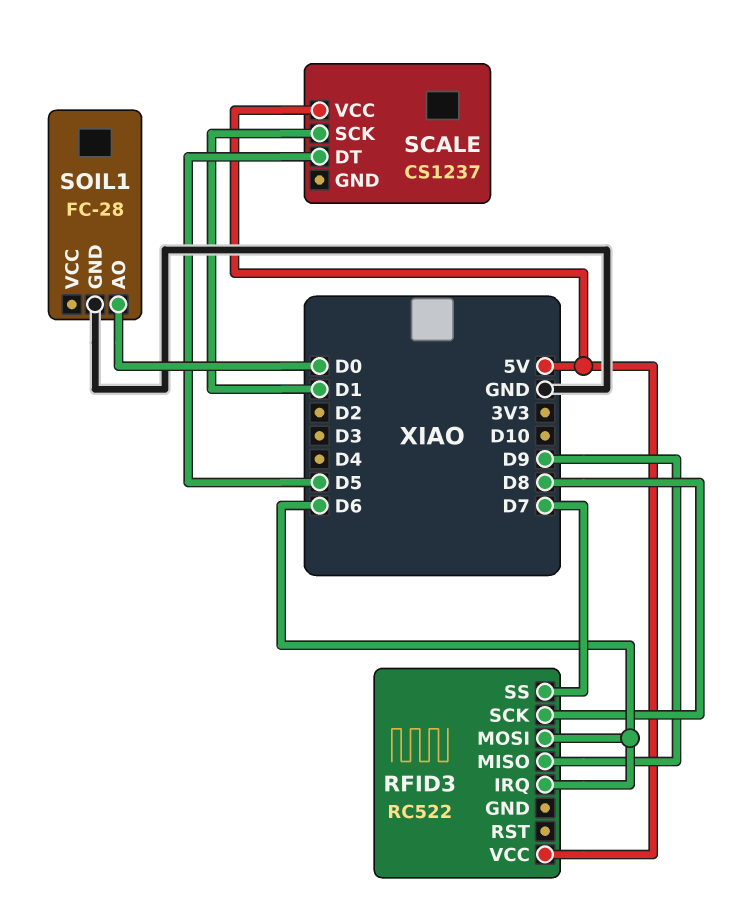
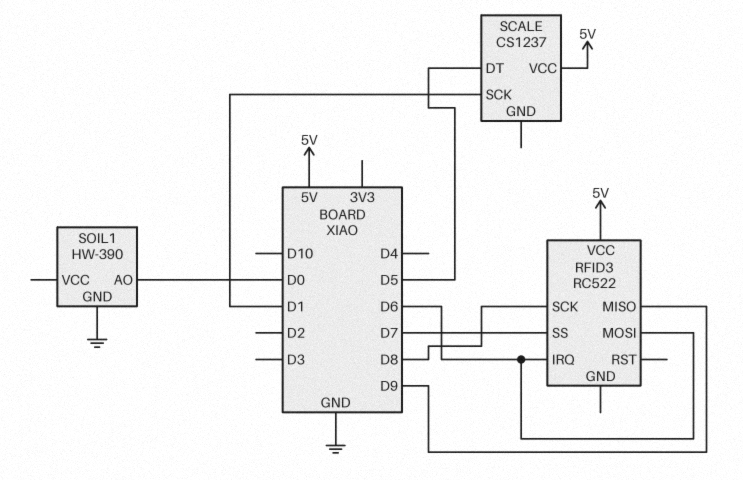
SOIL1: FC-28 -> HW-390

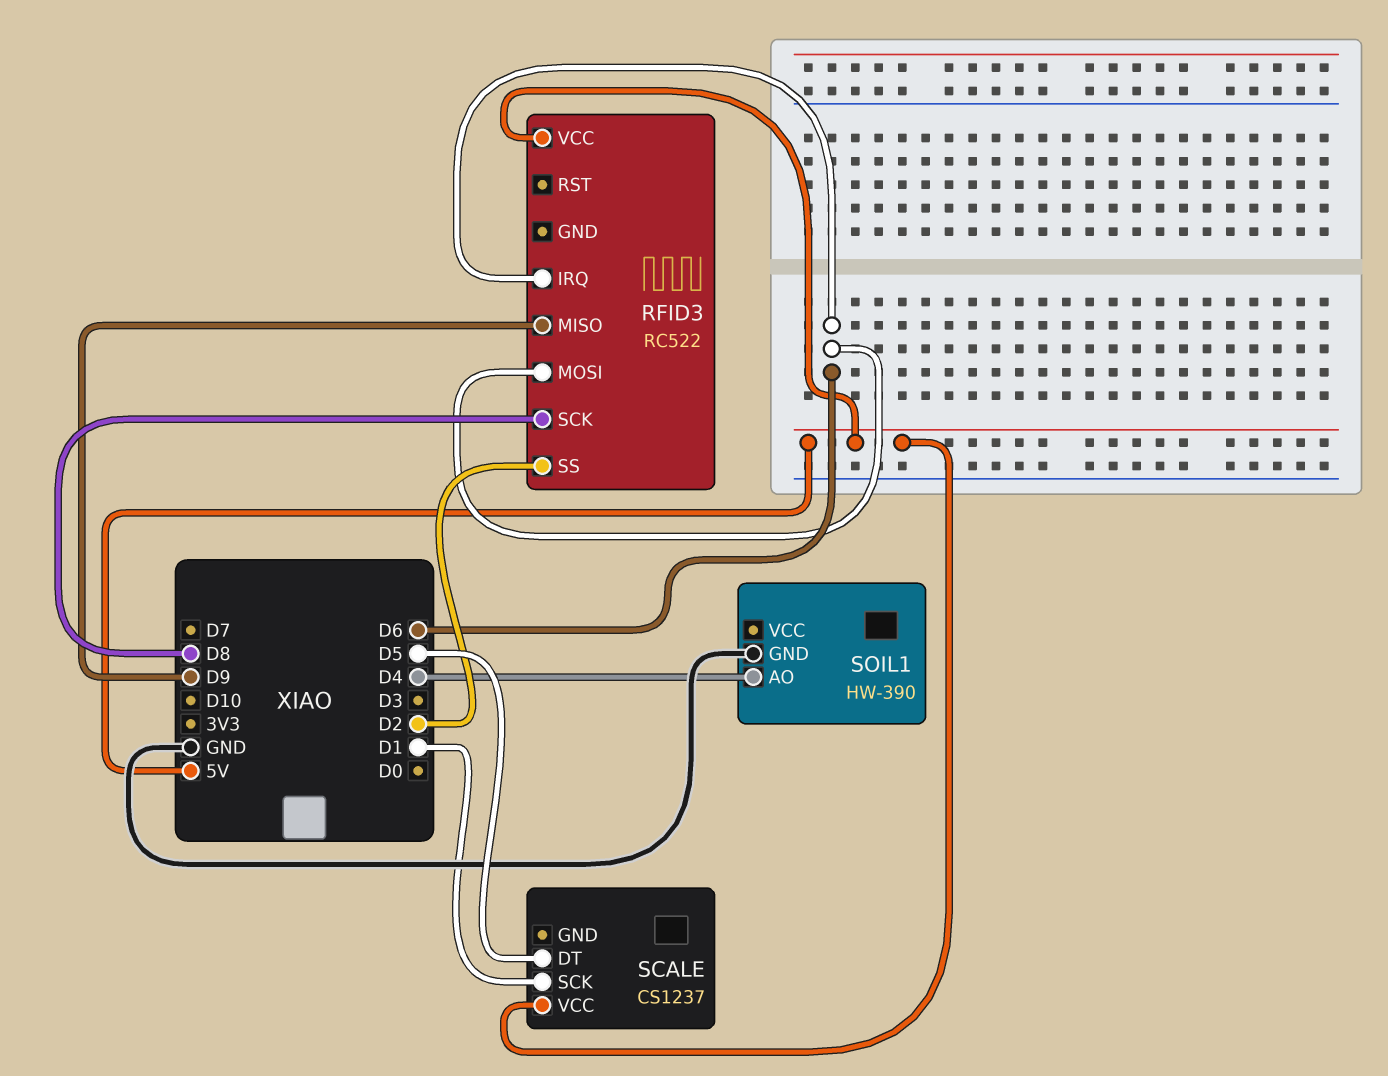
RFID3 pin SS: D7 -> D2
SOIL1 pin AO: D0 -> D4

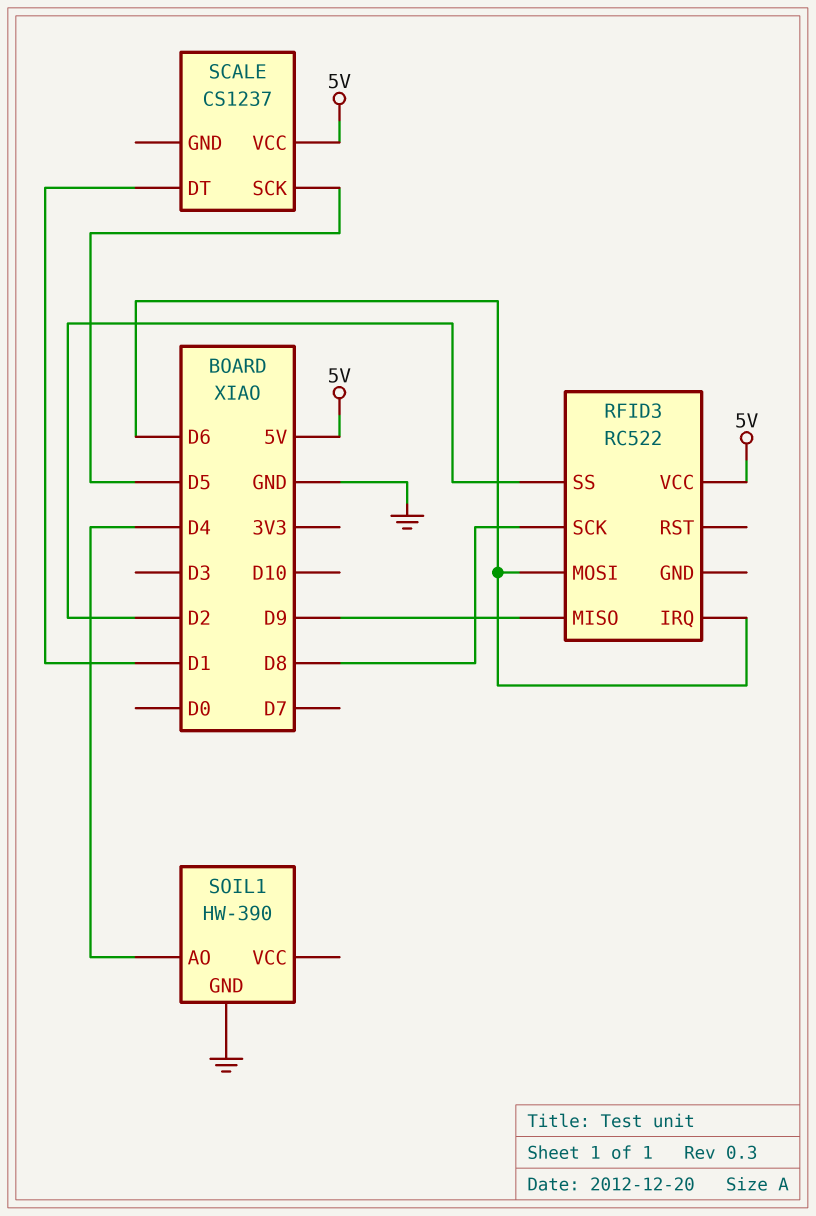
SCALE pin DT: D5 -> D1
SCALE pin SCK: D1 -> D5

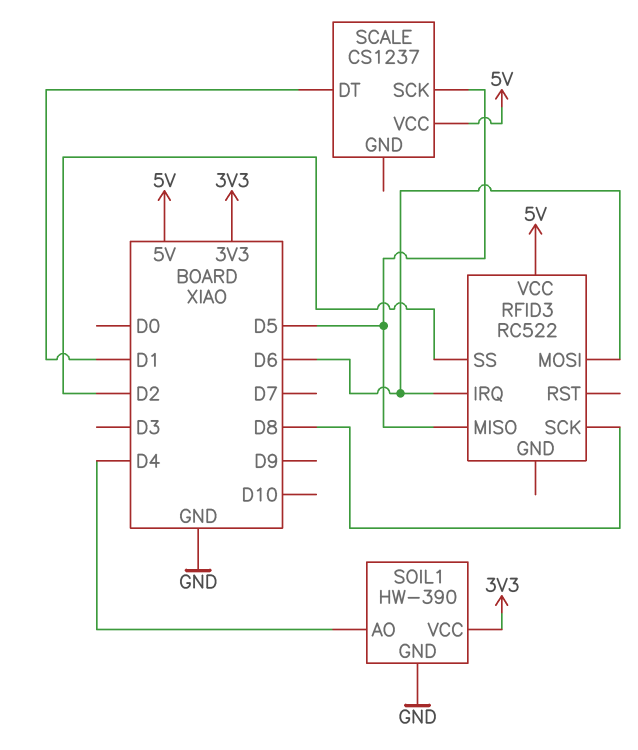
RFID3 pin MISO: D9 -> D5
SOIL1 pin VCC: none -> 3V3

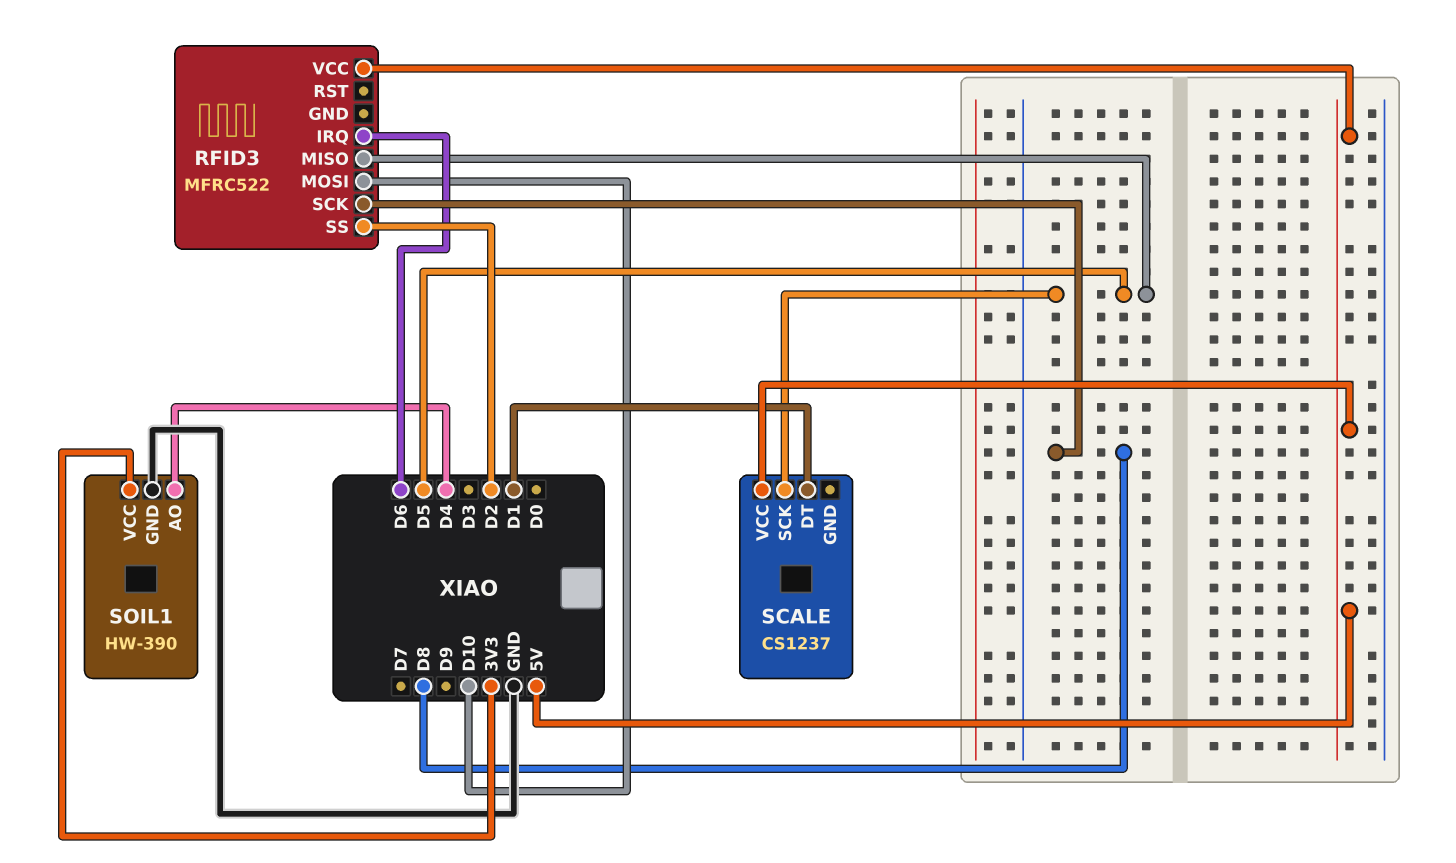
RFID3: RC522 -> MFRC522
RFID3 pin MOSI: D6 -> D10

